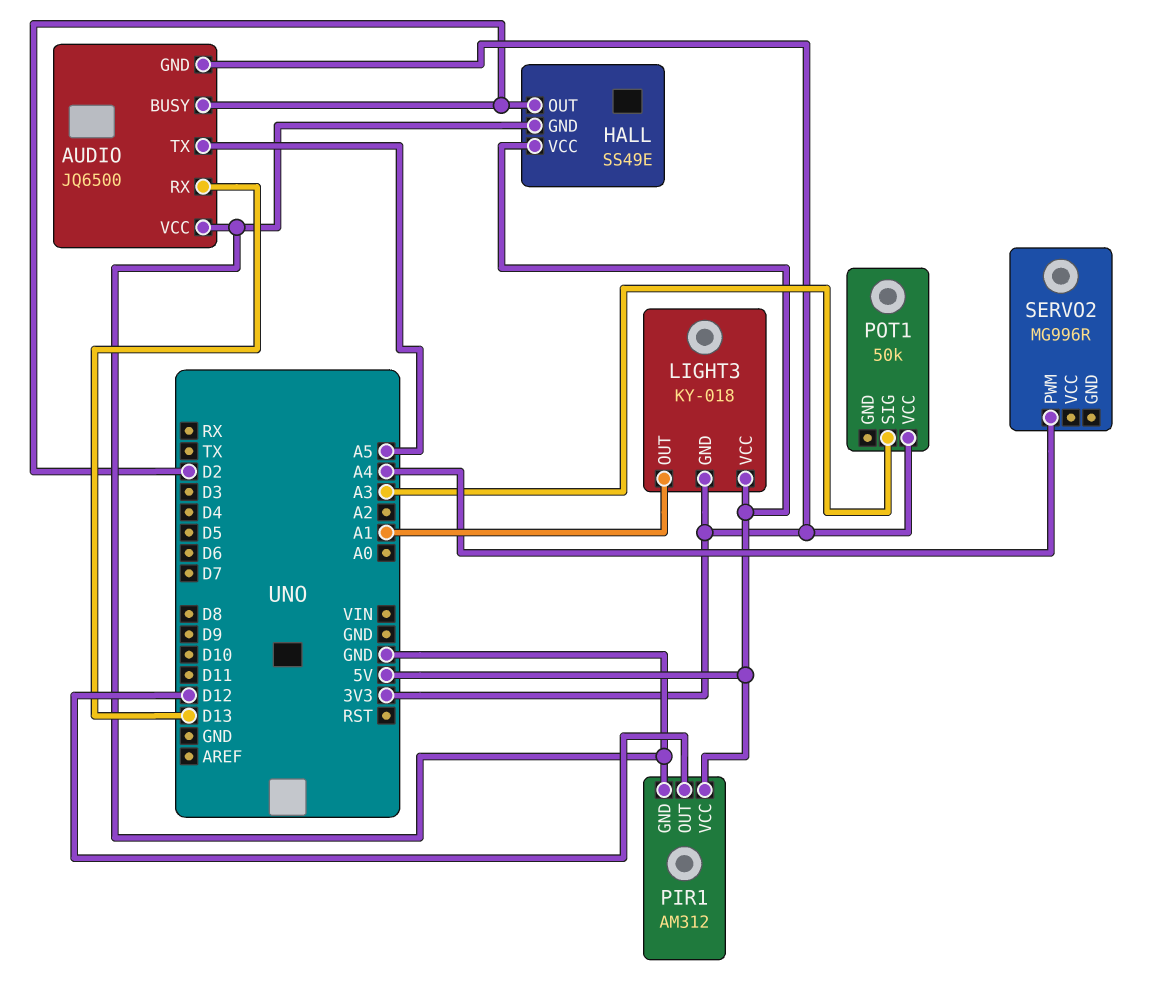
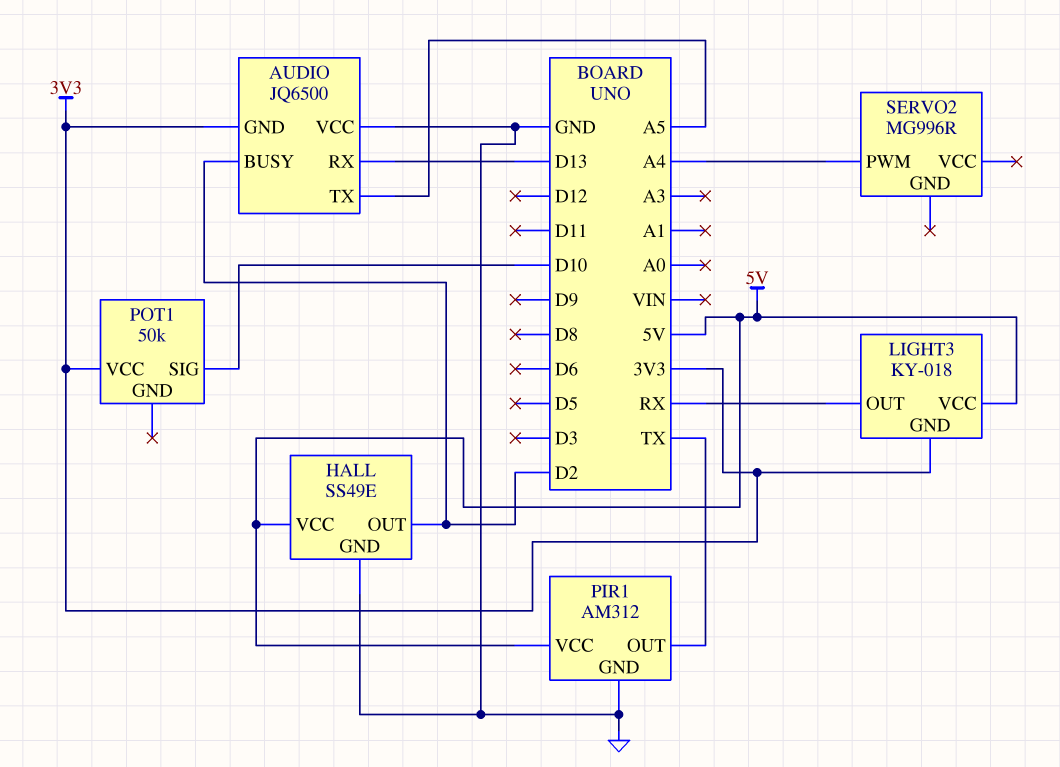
LIGHT3 pin OUT: A1 -> RX
PIR1 pin OUT: D12 -> TX
POT1 pin SIG: A3 -> D10

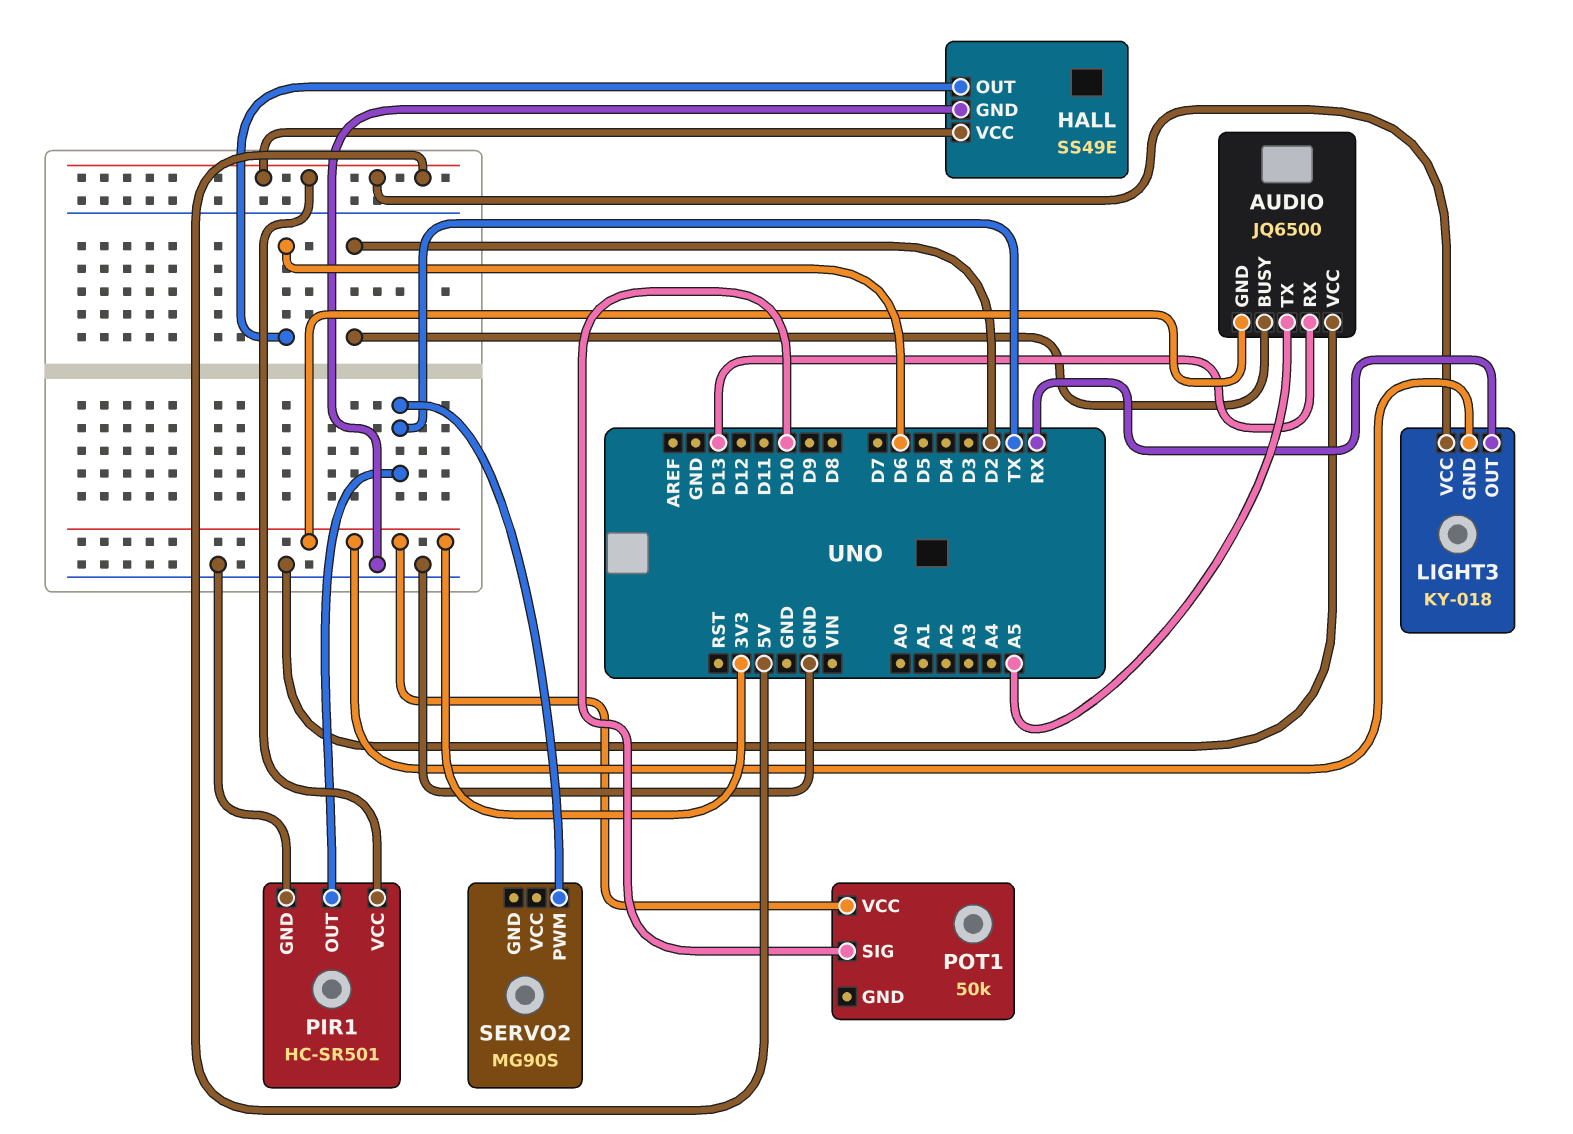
HALL pin OUT: D2 -> D6
PIR1: AM312 -> HC-SR501
SERVO2: MG996R -> MG90S
SERVO2 pin PWM: A4 -> TX

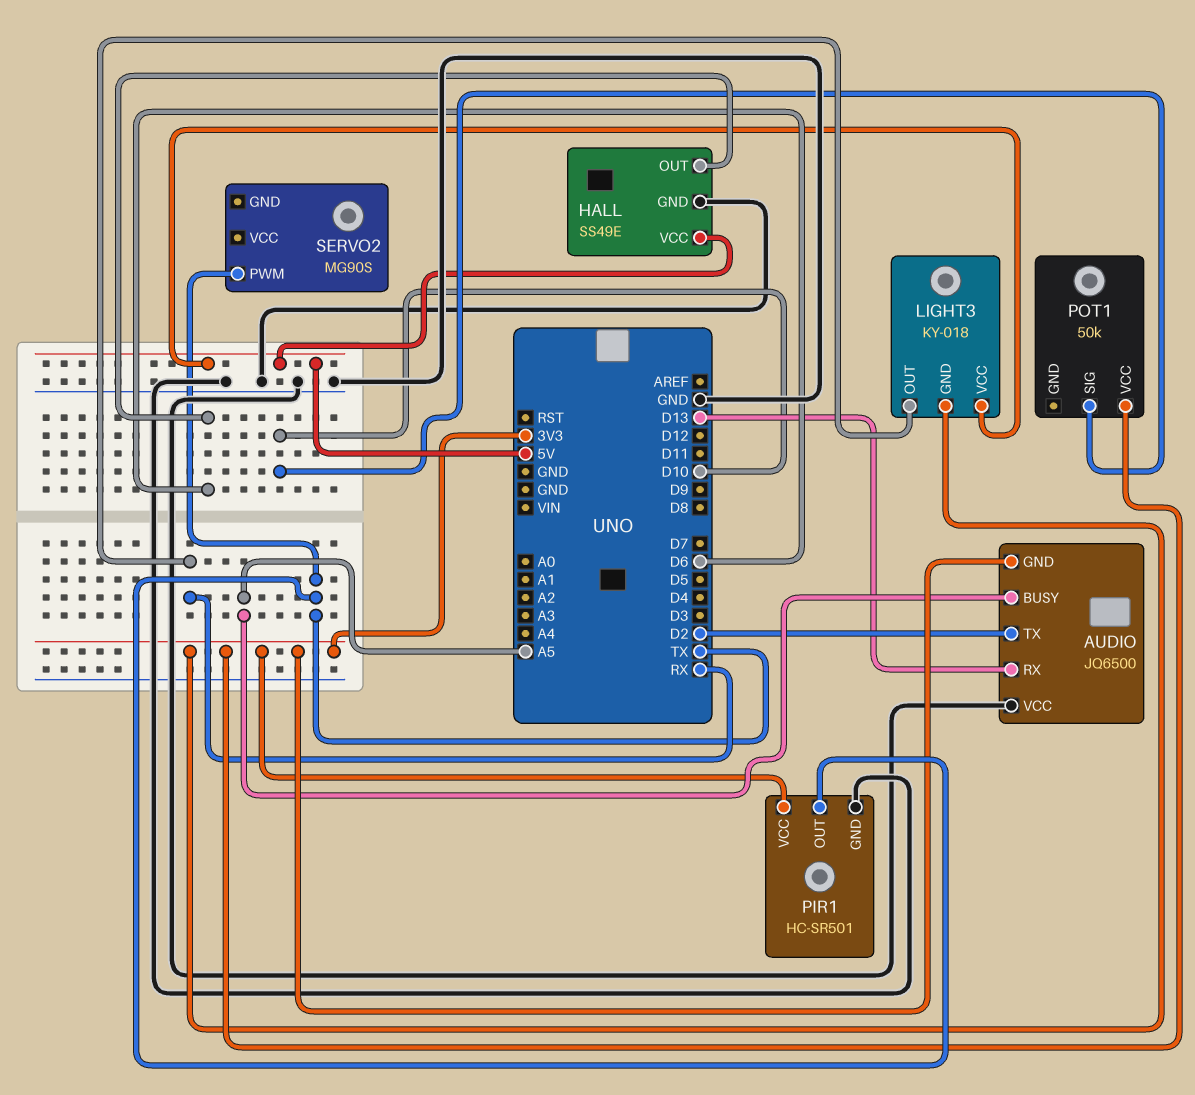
AUDIO pin BUSY: D2 -> A5
AUDIO pin TX: A5 -> D2
PIR1 pin VCC: 5V -> 3V3

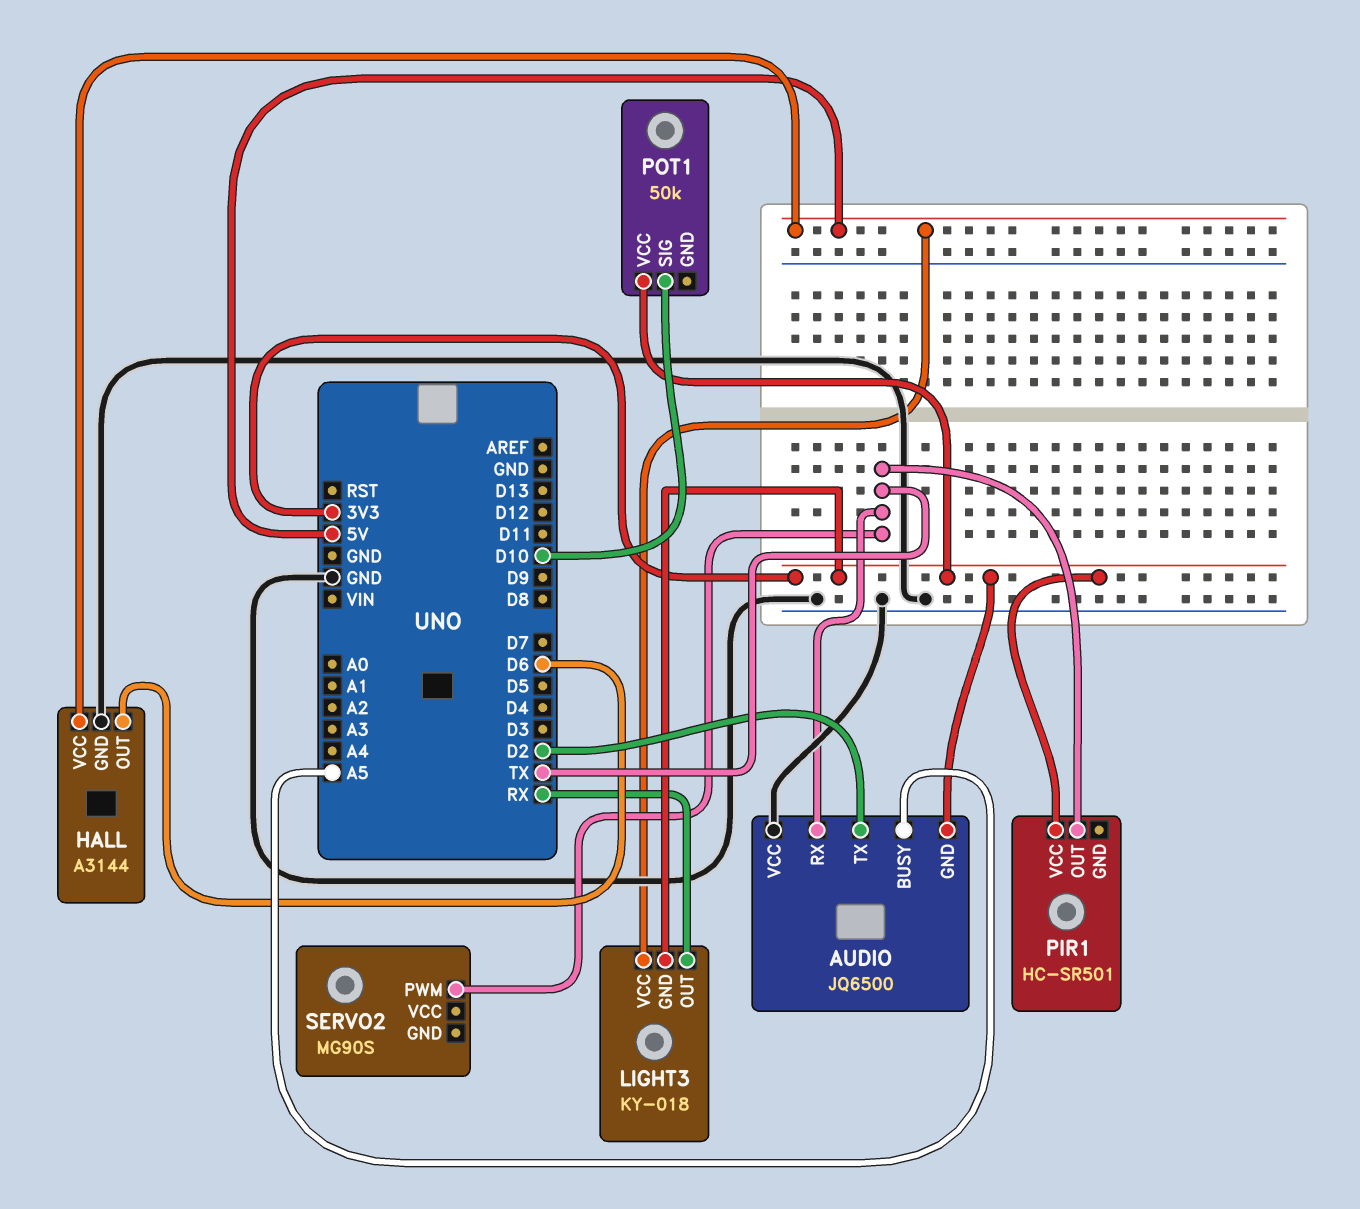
AUDIO pin RX: D13 -> TX
HALL: SS49E -> A3144
PIR1 pin GND: GND -> none

